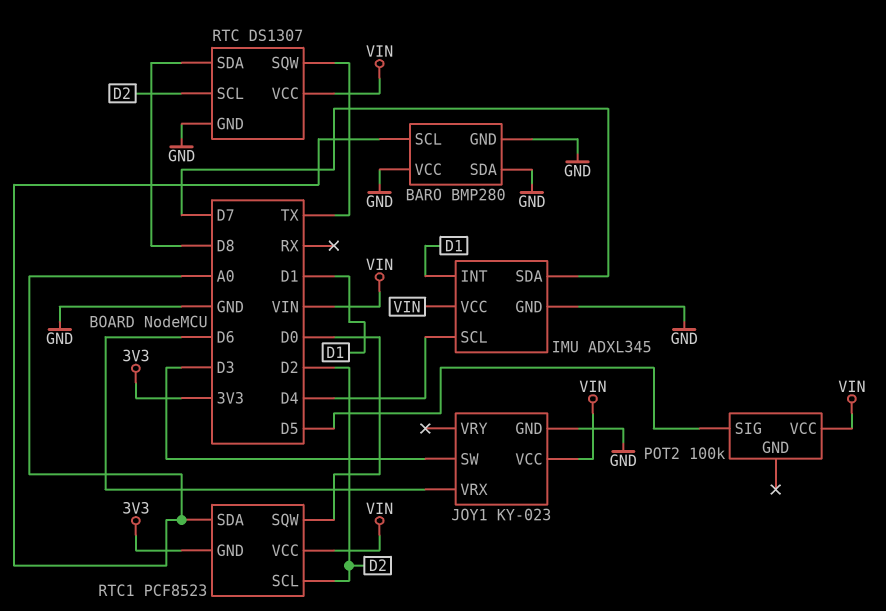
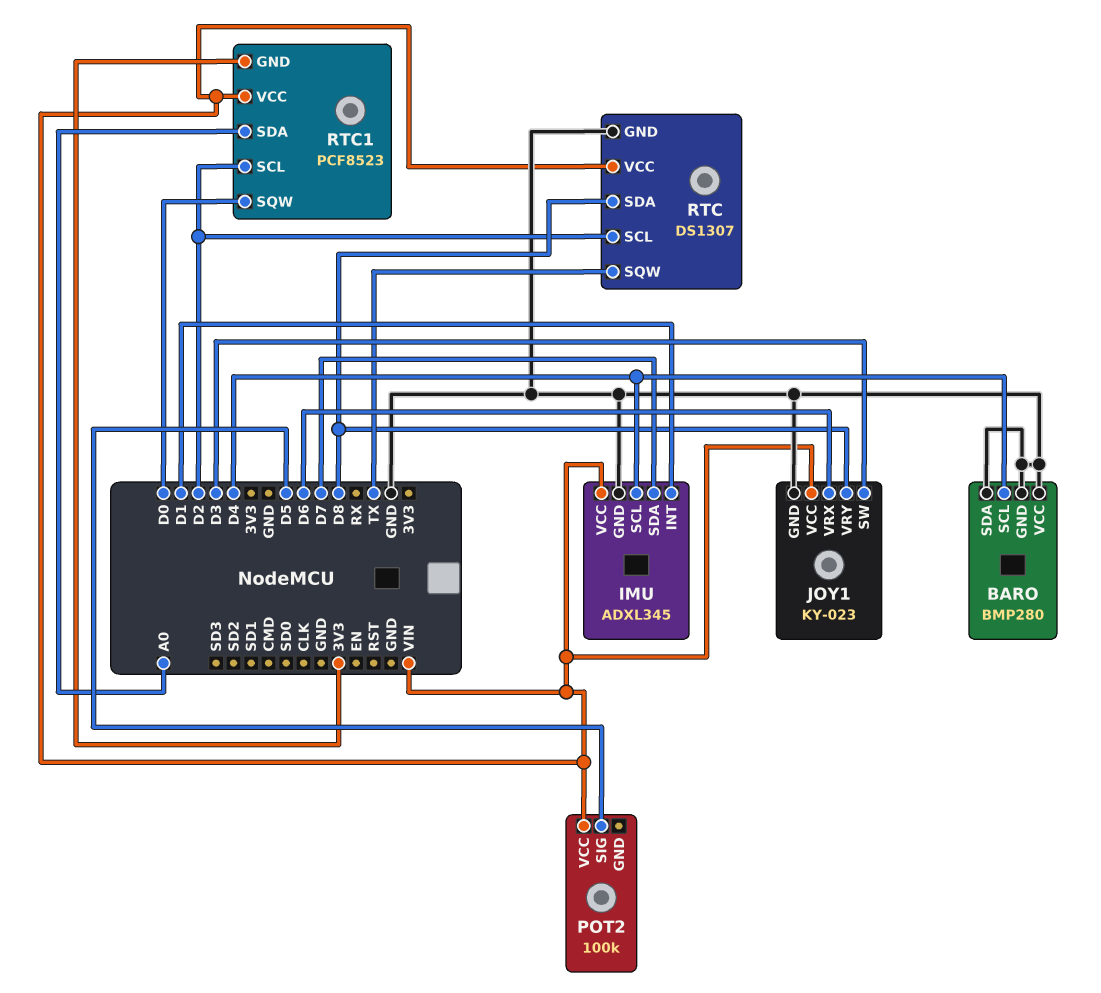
BARO pin SCL: A0 -> D4
JOY1 pin VRY: none -> D8

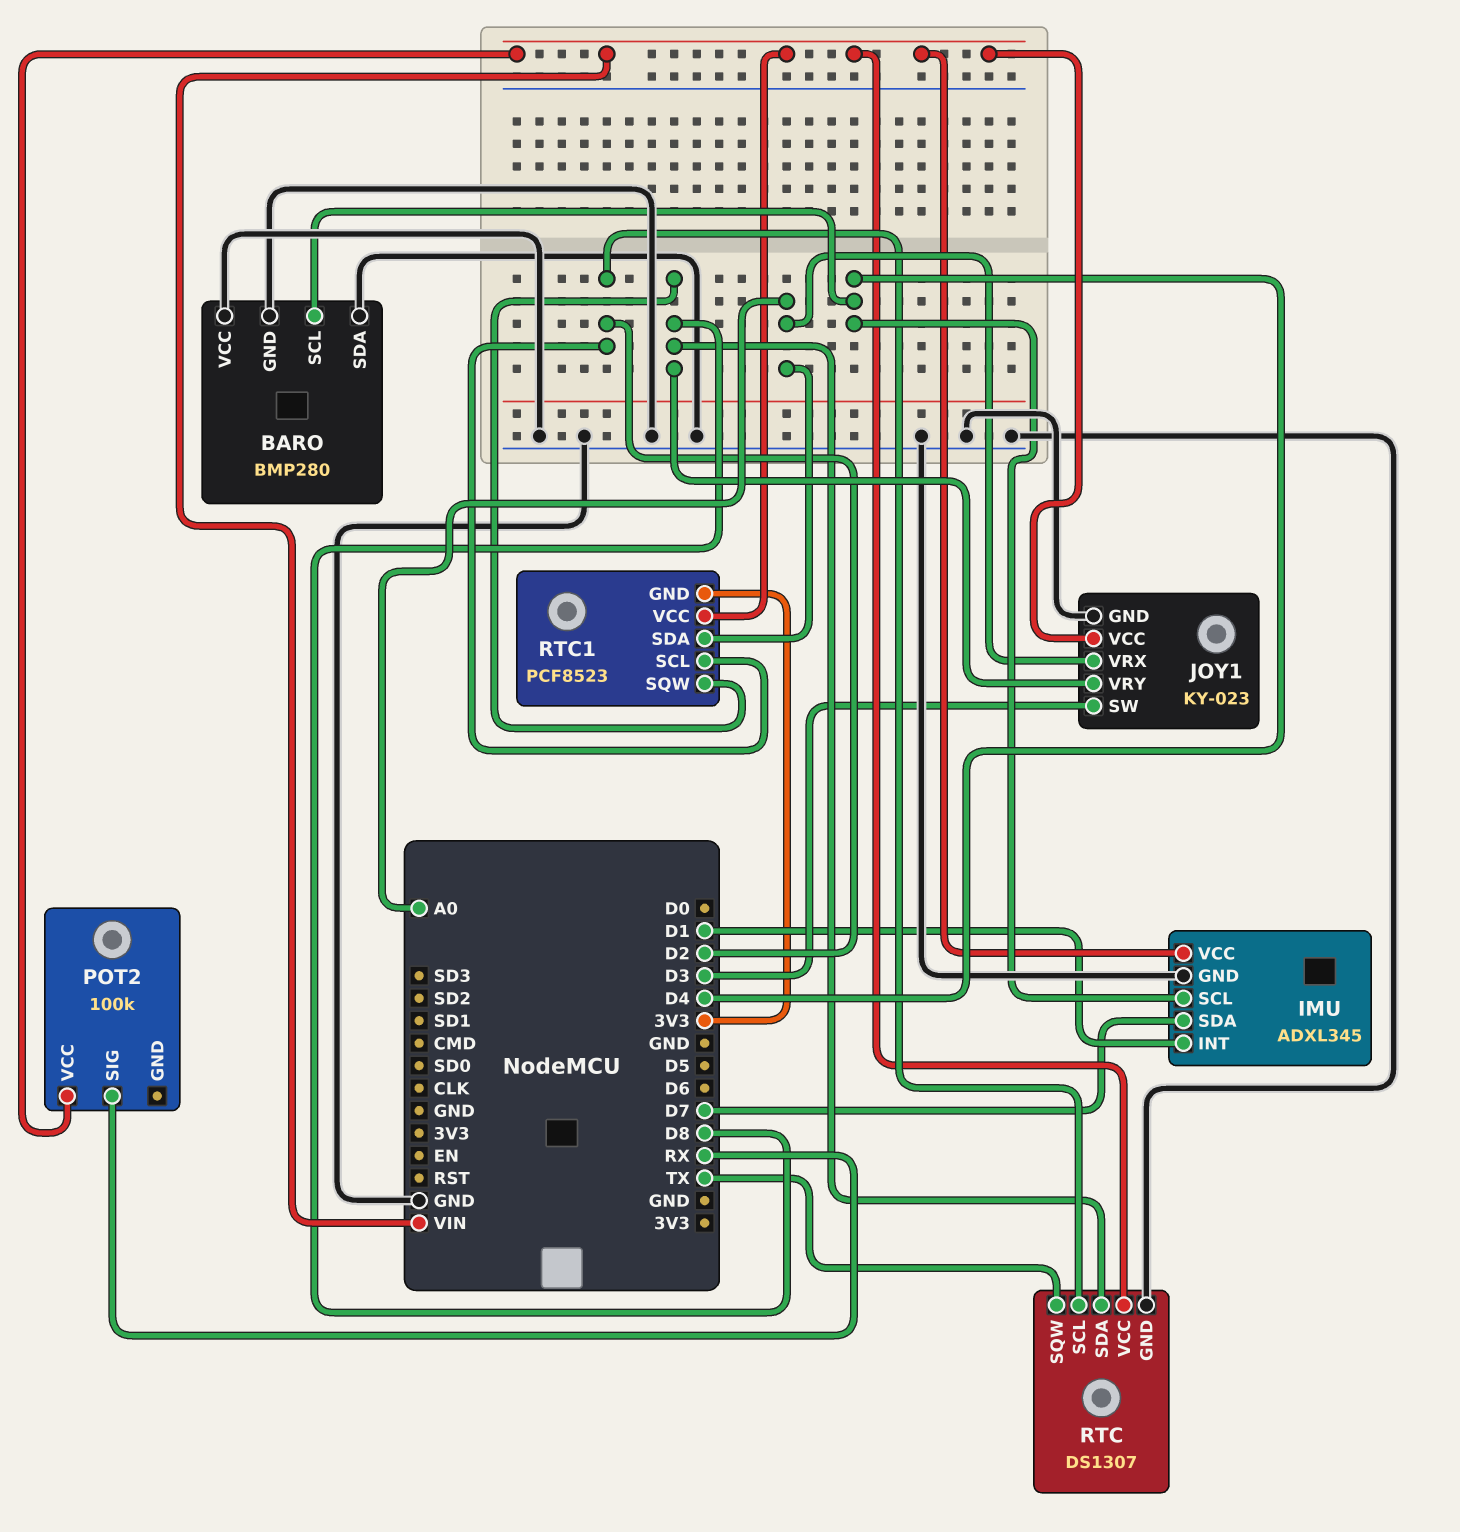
JOY1 pin VRX: D6 -> A0
POT2 pin SIG: D5 -> RX
RTC1 pin SQW: D0 -> D8

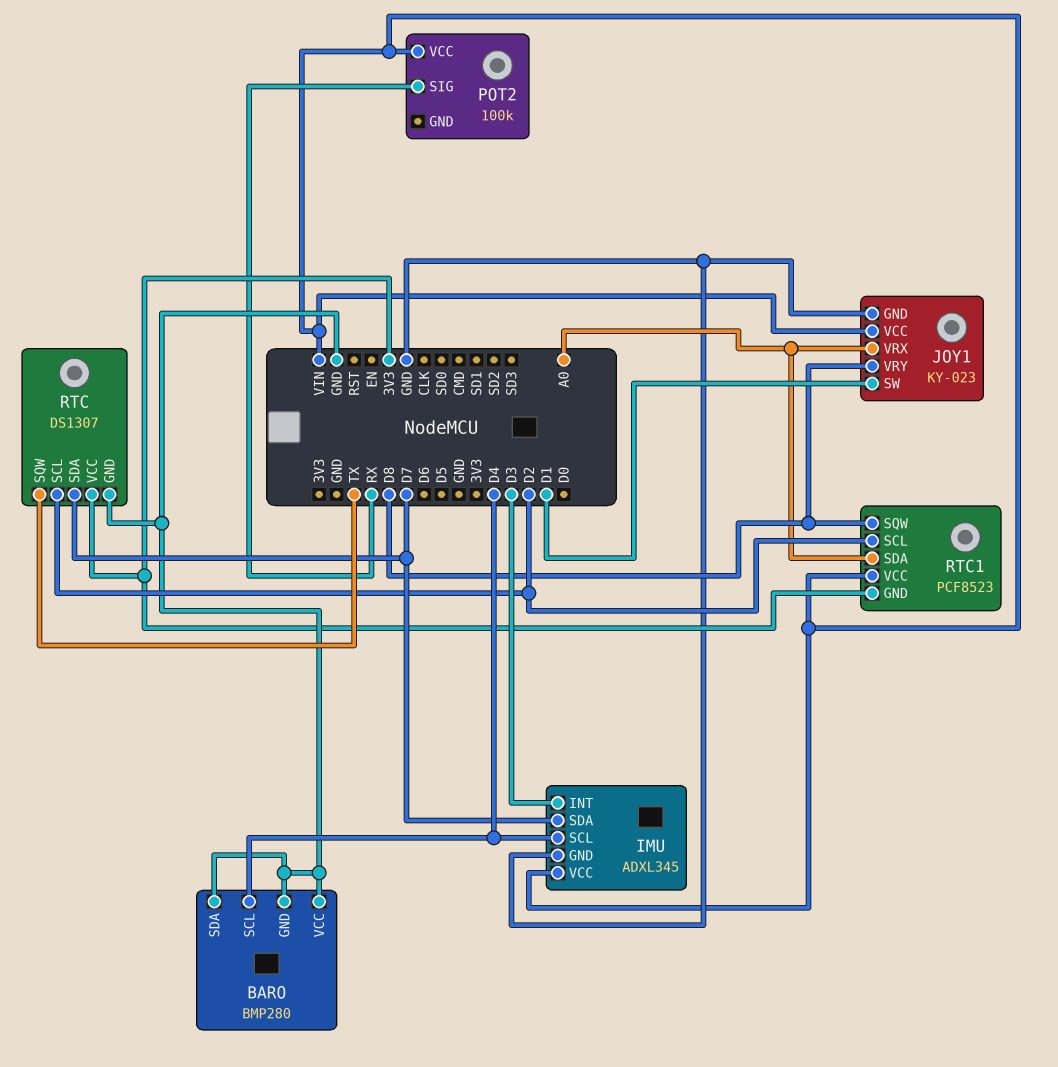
IMU pin INT: D1 -> D3
JOY1 pin SW: D3 -> D1
RTC pin SDA: D8 -> D7
RTC pin VCC: VIN -> 3V3

